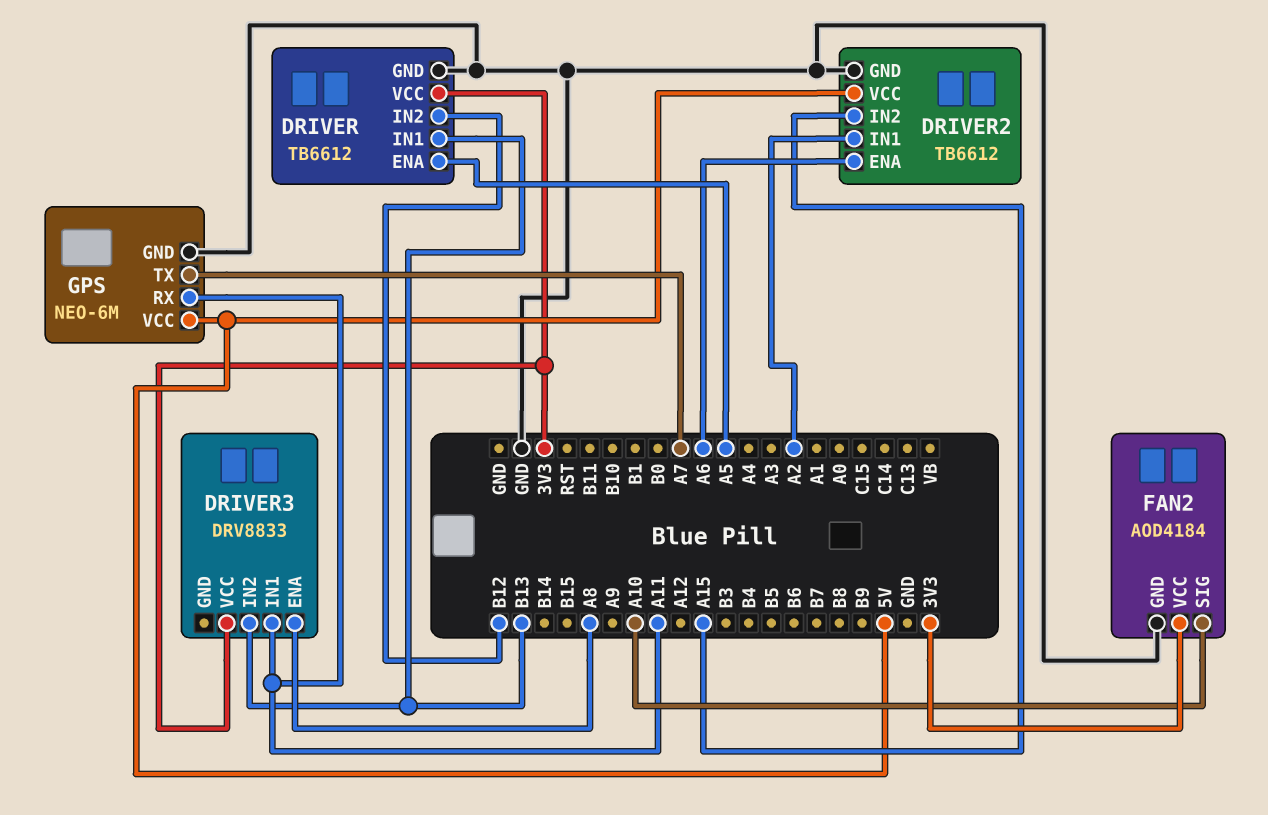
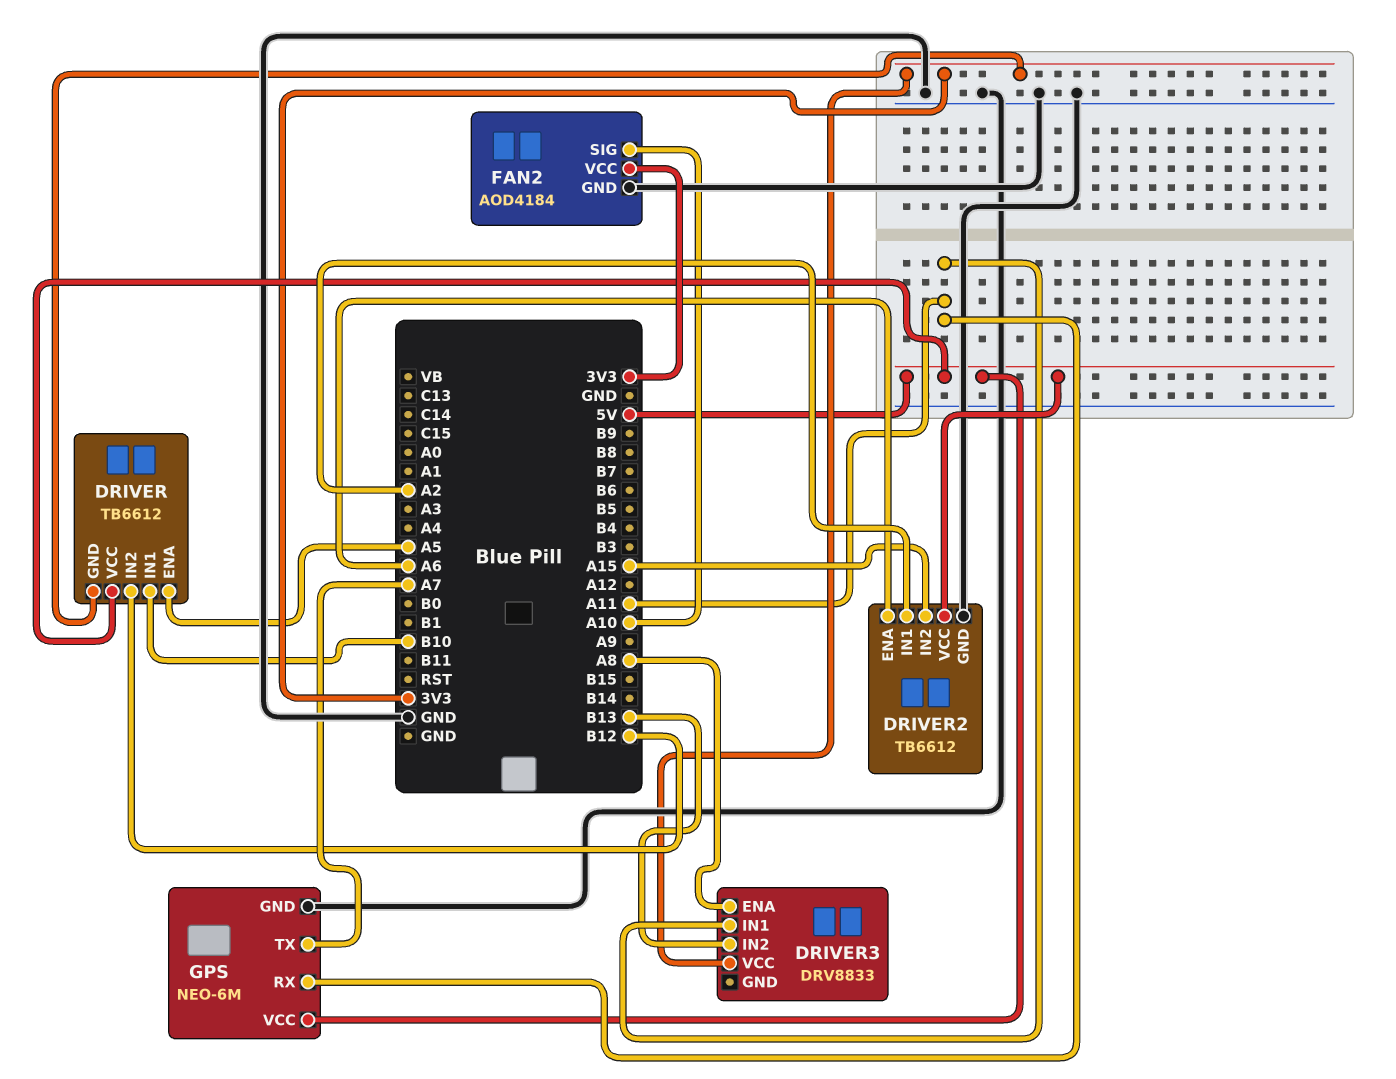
DRIVER pin GND: GND -> 3V3
DRIVER pin IN1: B13 -> B10
DRIVER pin VCC: 3V3 -> 5V

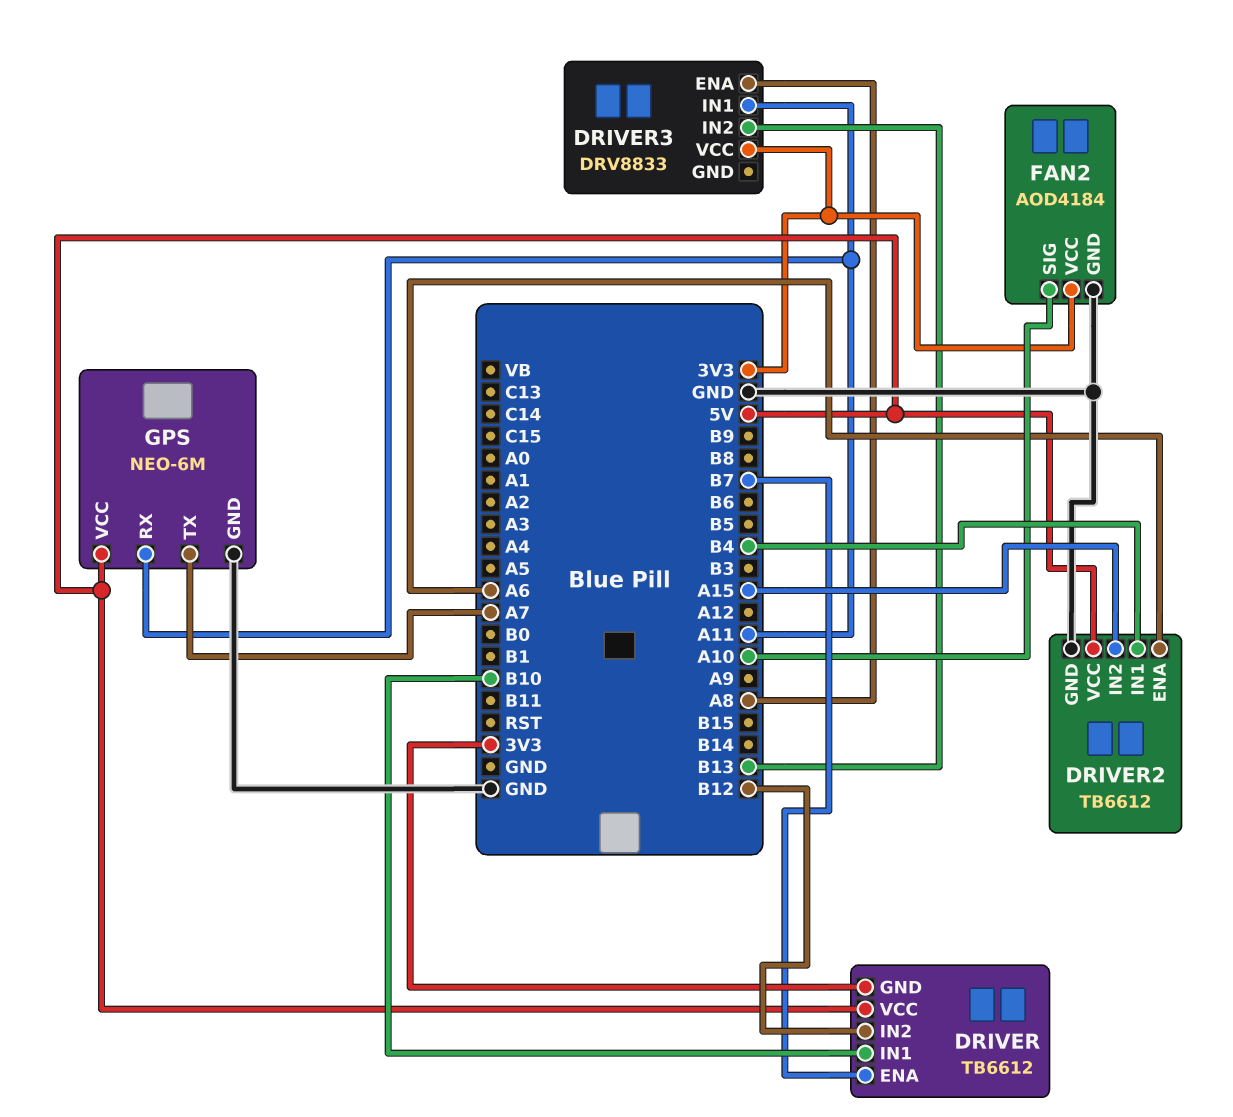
DRIVER pin ENA: A5 -> B7
DRIVER2 pin IN1: A2 -> B4

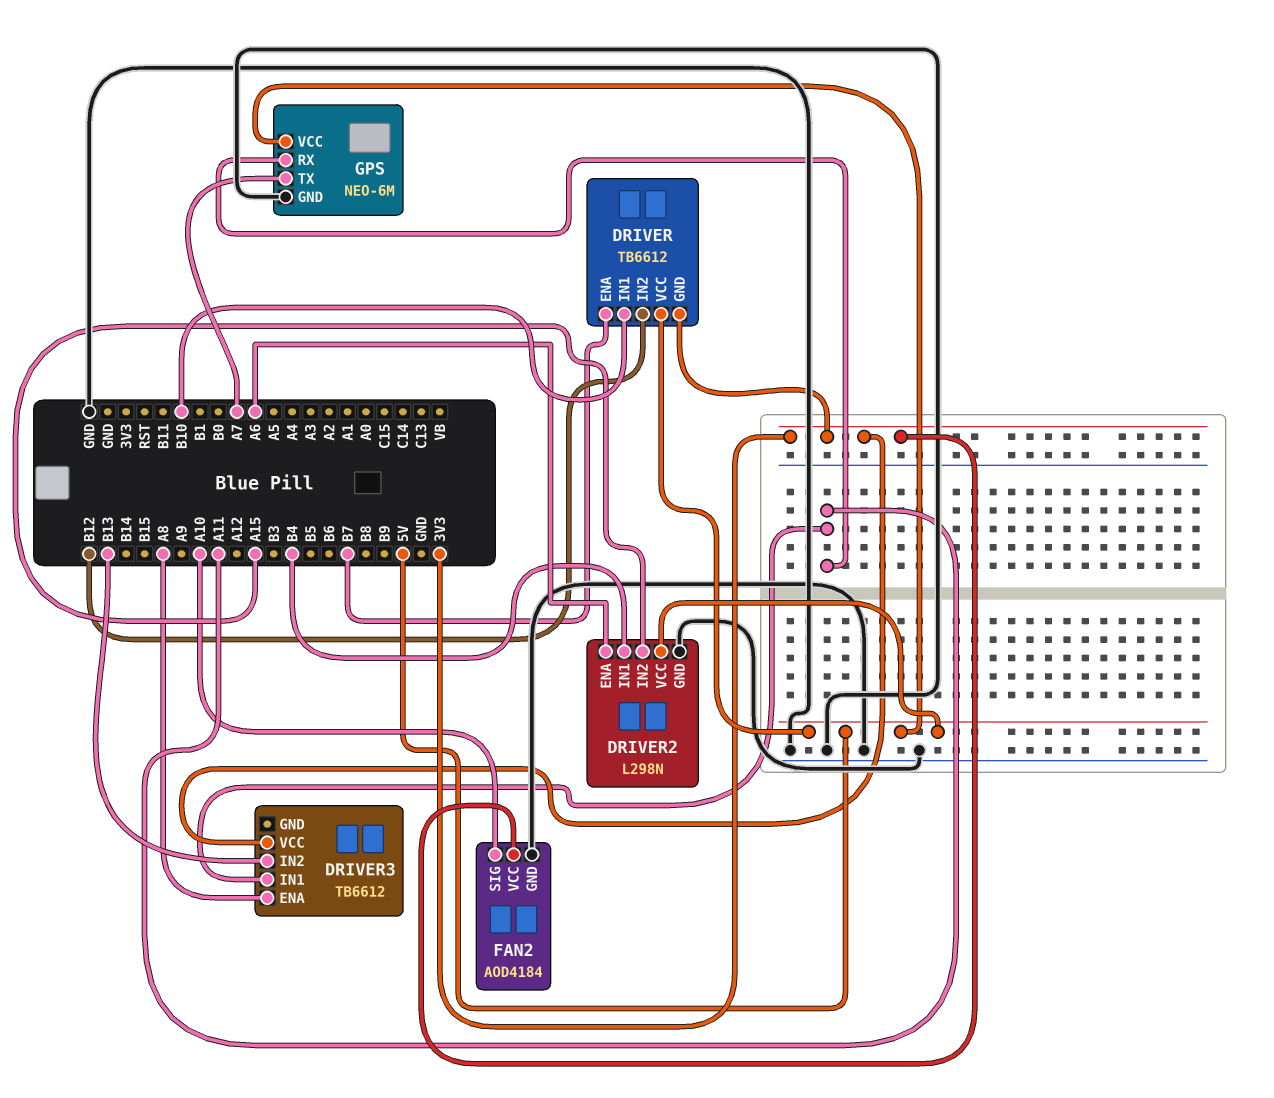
DRIVER2: TB6612 -> L298N
DRIVER3: DRV8833 -> TB6612

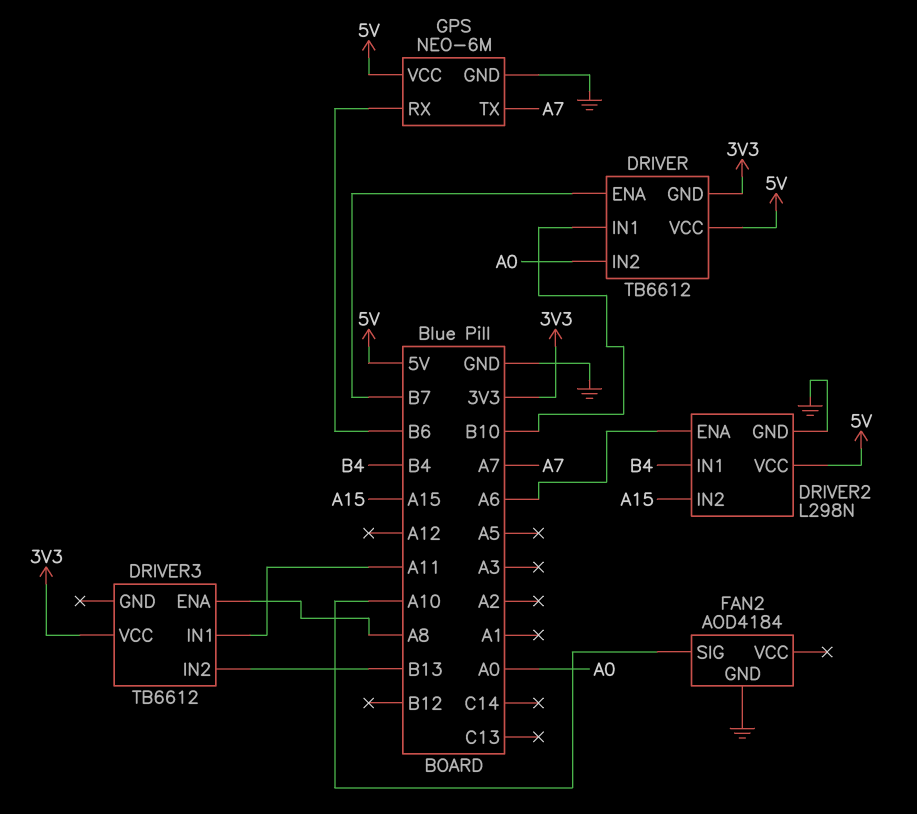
DRIVER pin IN2: B12 -> A0
FAN2 pin VCC: 3V3 -> none
GPS pin RX: A11 -> B6

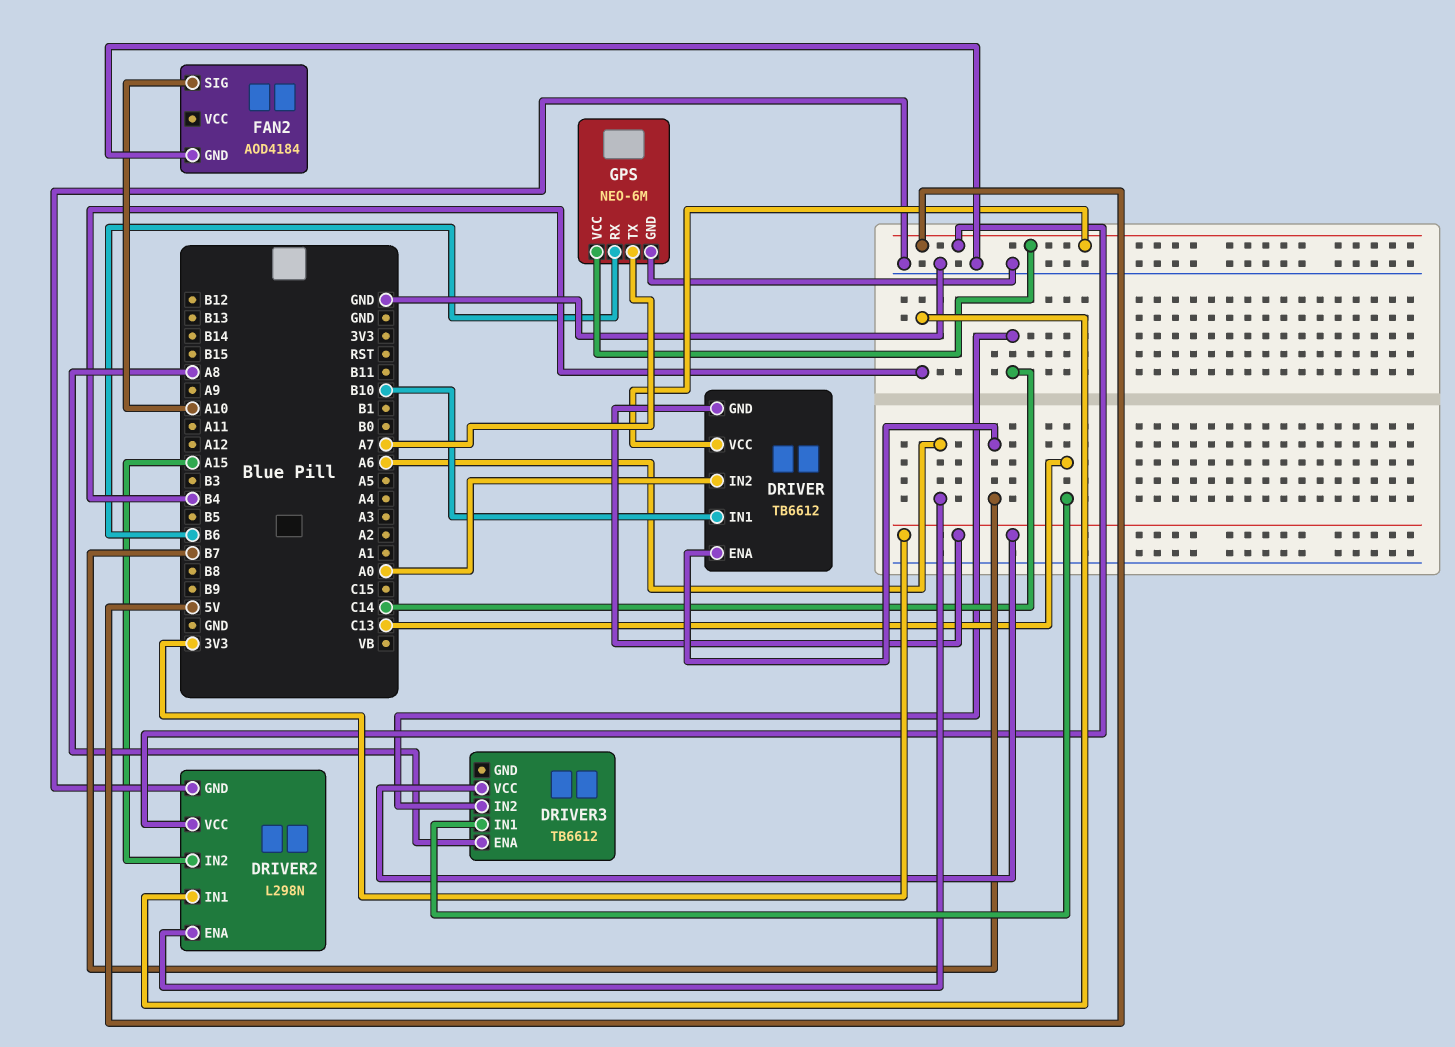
DRIVER3 pin IN1: A11 -> C13
DRIVER3 pin IN2: B13 -> C14

